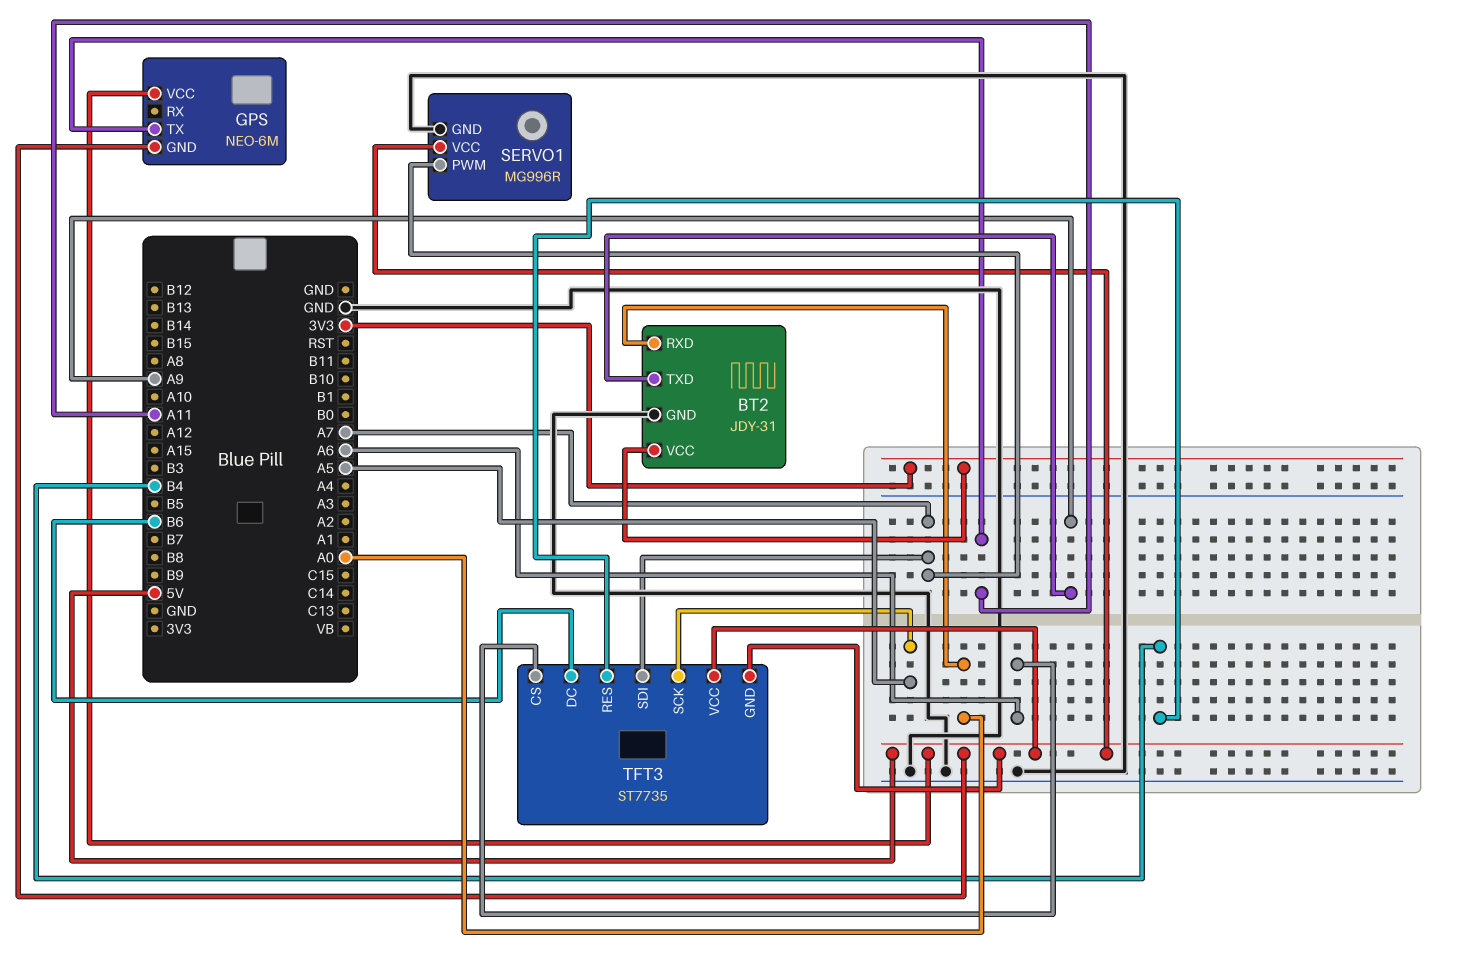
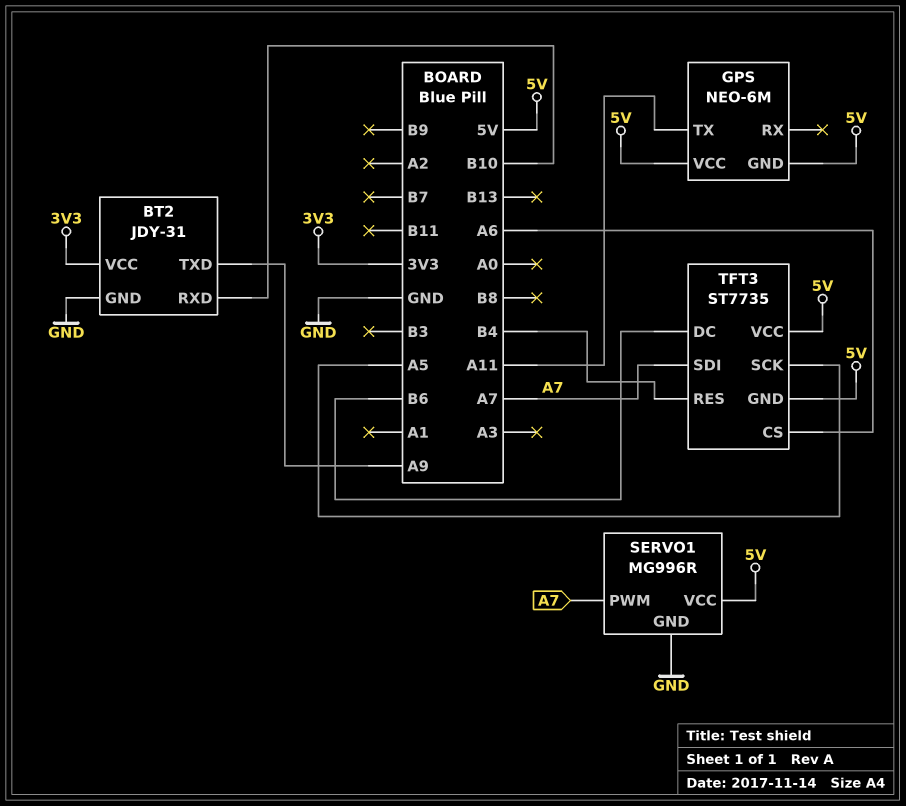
BT2 pin RXD: A0 -> B10

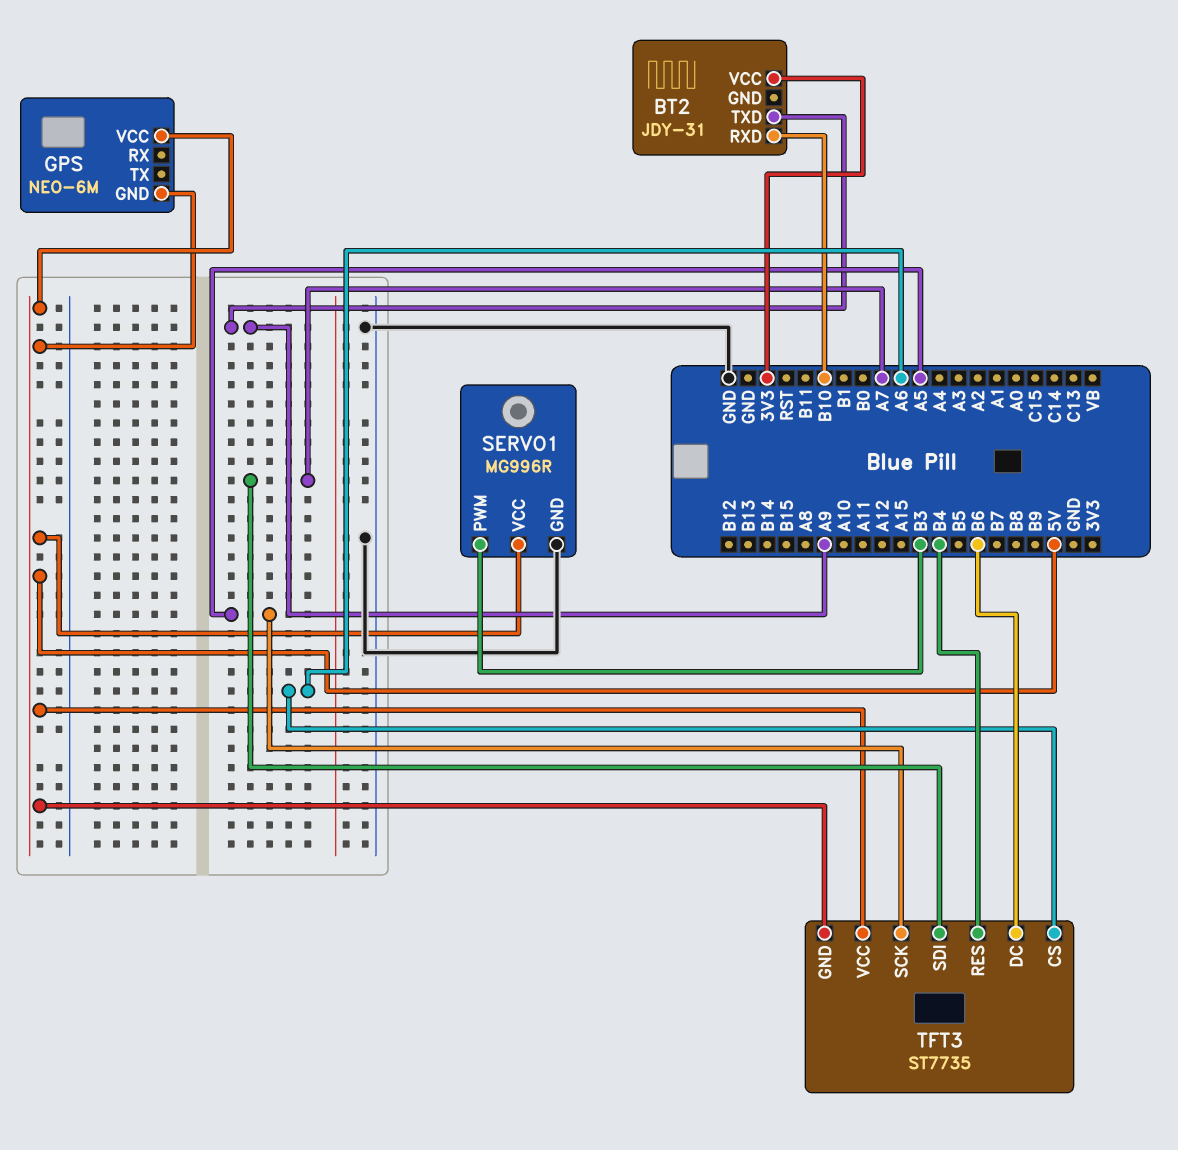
BT2 pin GND: GND -> none
GPS pin TX: A11 -> none
SERVO1 pin PWM: A7 -> B3

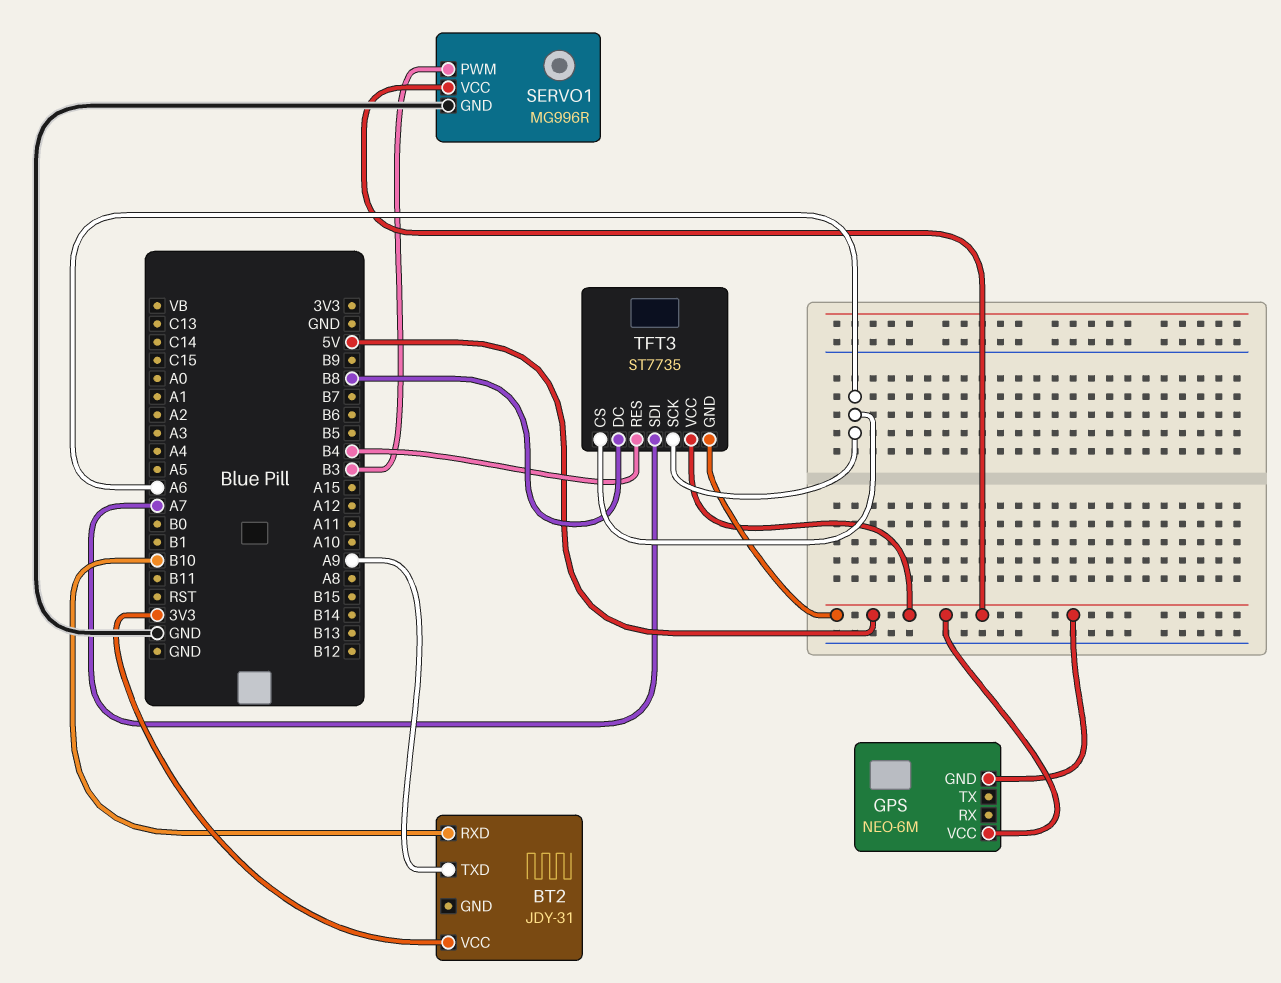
TFT3 pin DC: B6 -> B8
TFT3 pin SCK: A5 -> A6

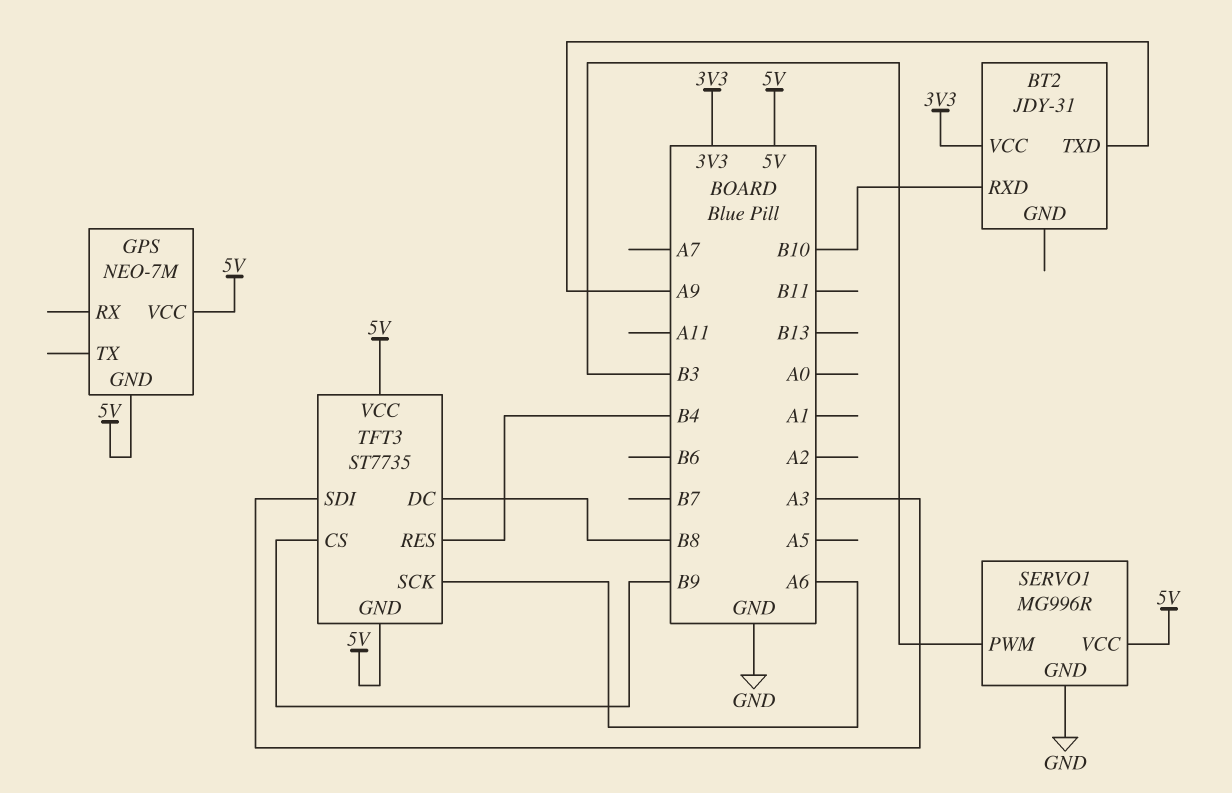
GPS: NEO-6M -> NEO-7M
TFT3 pin CS: A6 -> B9
TFT3 pin SDI: A7 -> A3

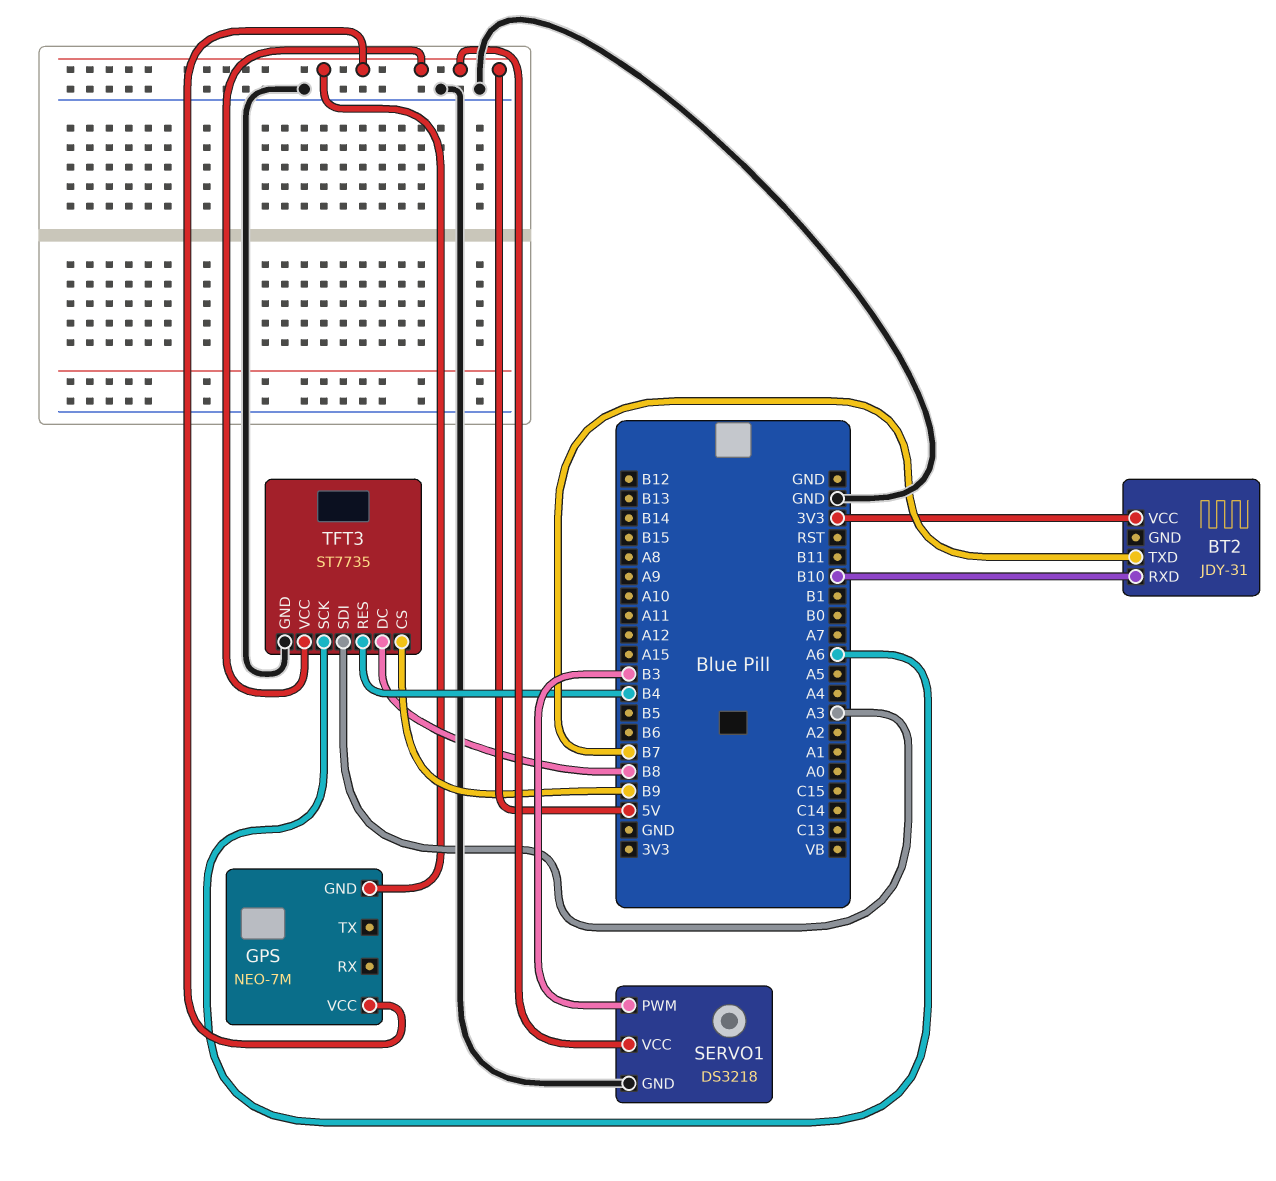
BT2 pin TXD: A9 -> B7
SERVO1: MG996R -> DS3218
TFT3 pin GND: 5V -> GND

